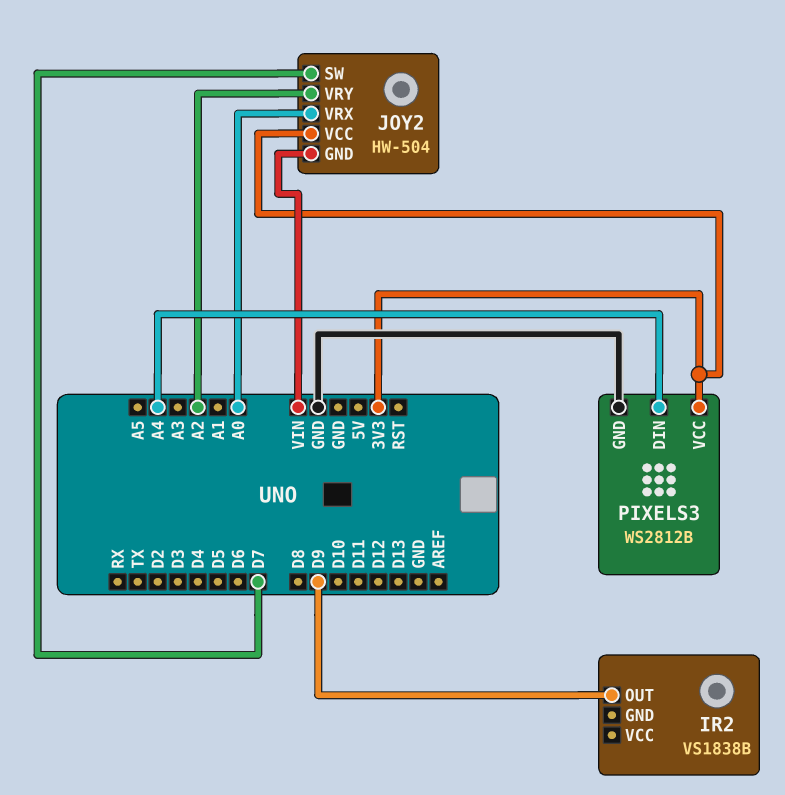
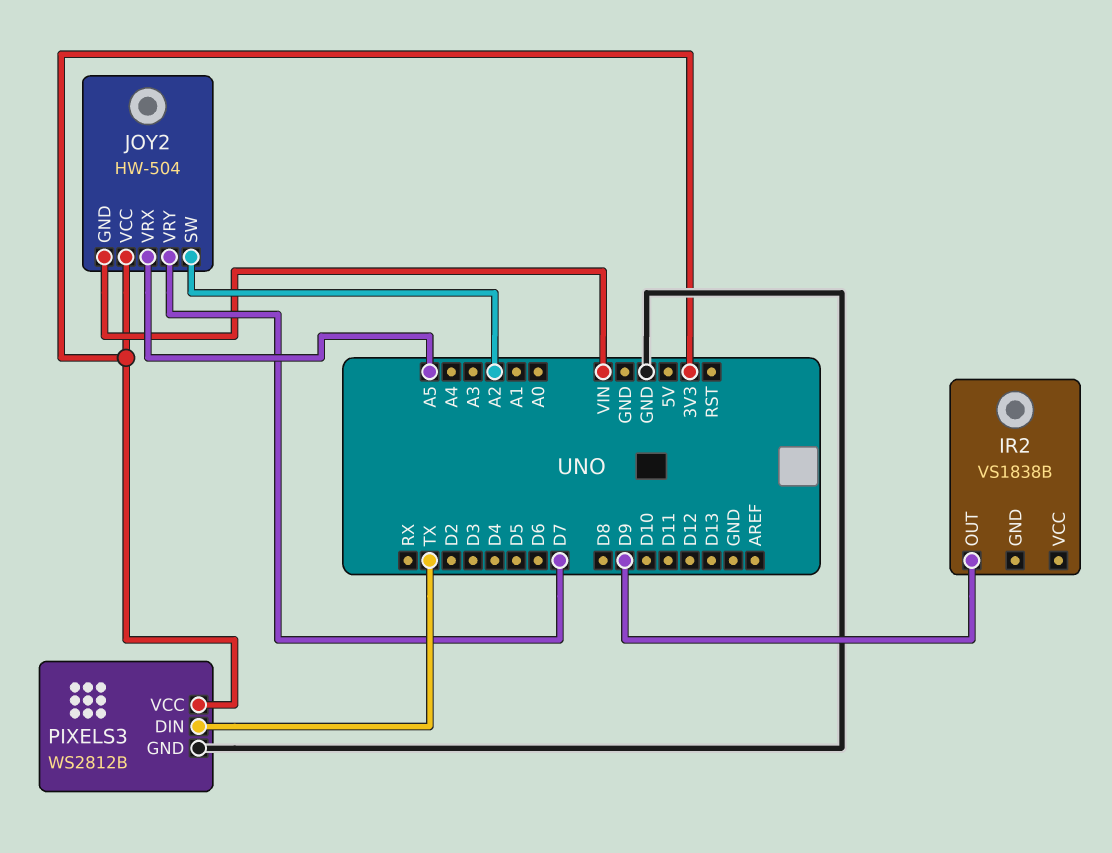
JOY2 pin SW: D7 -> A2
JOY2 pin VRX: A0 -> A5
JOY2 pin VRY: A2 -> D7
PIXELS3 pin DIN: A4 -> TX

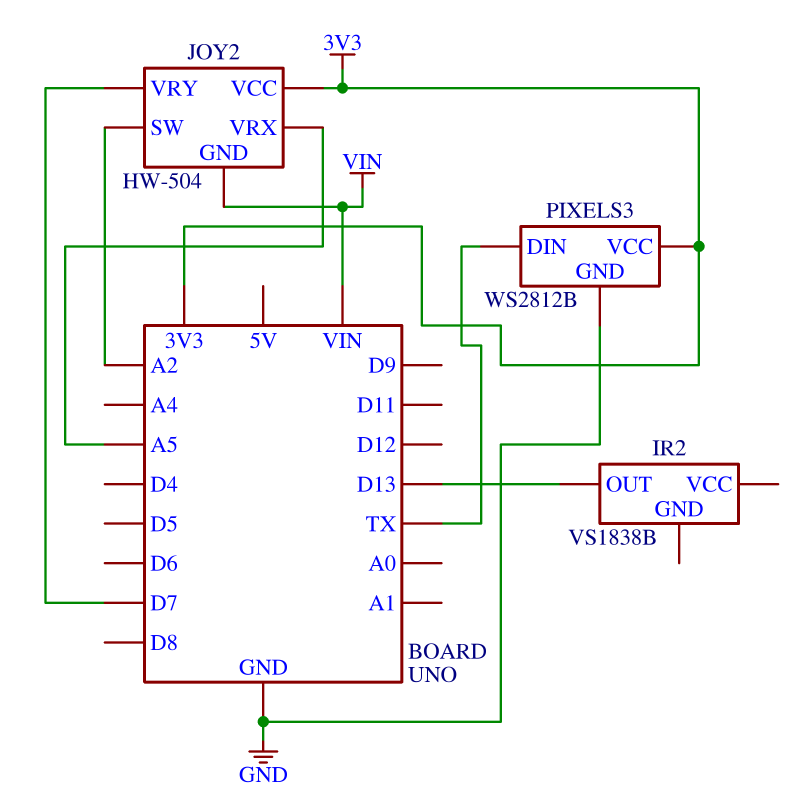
IR2 pin OUT: D9 -> D13

